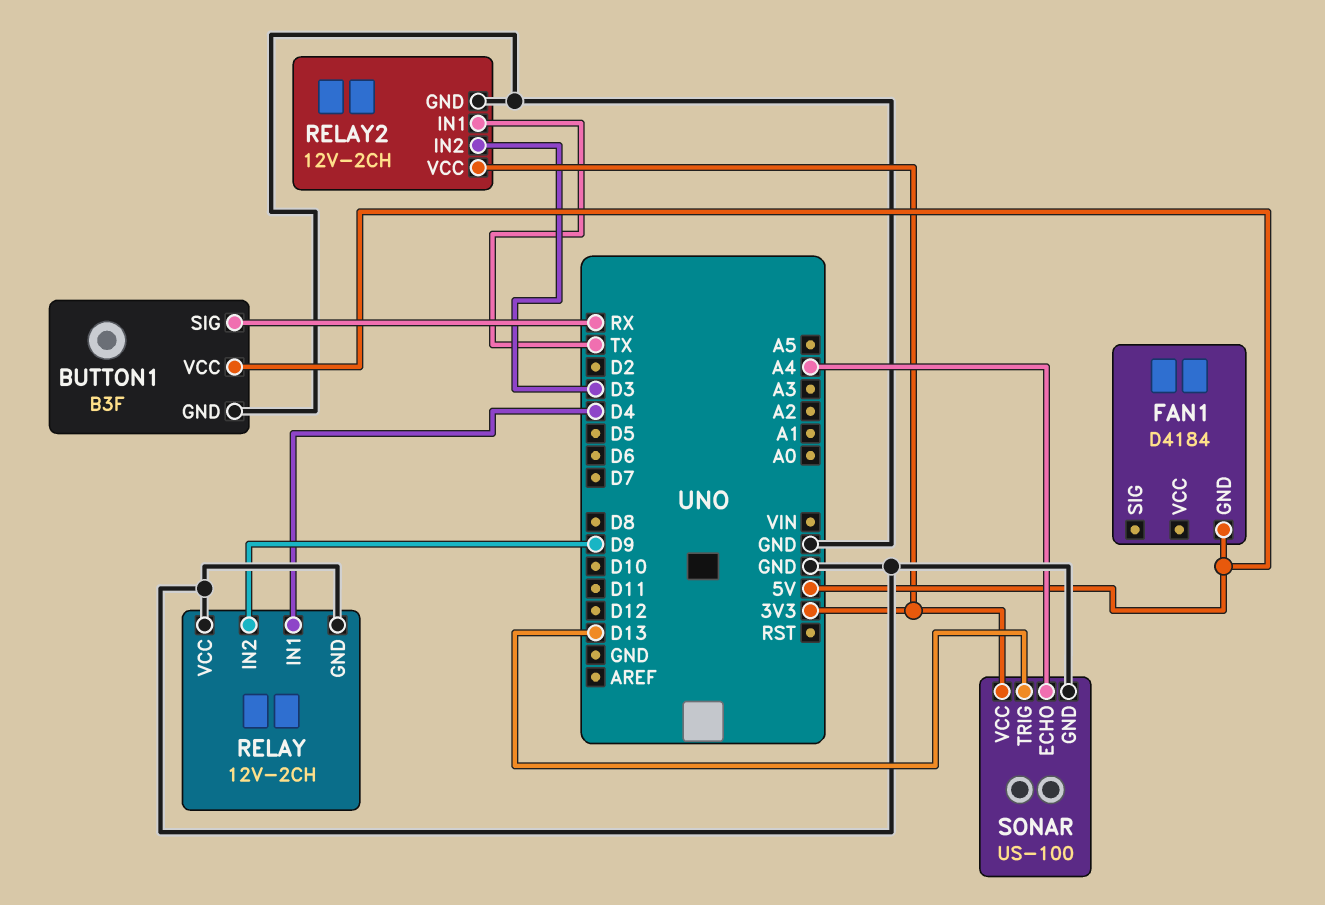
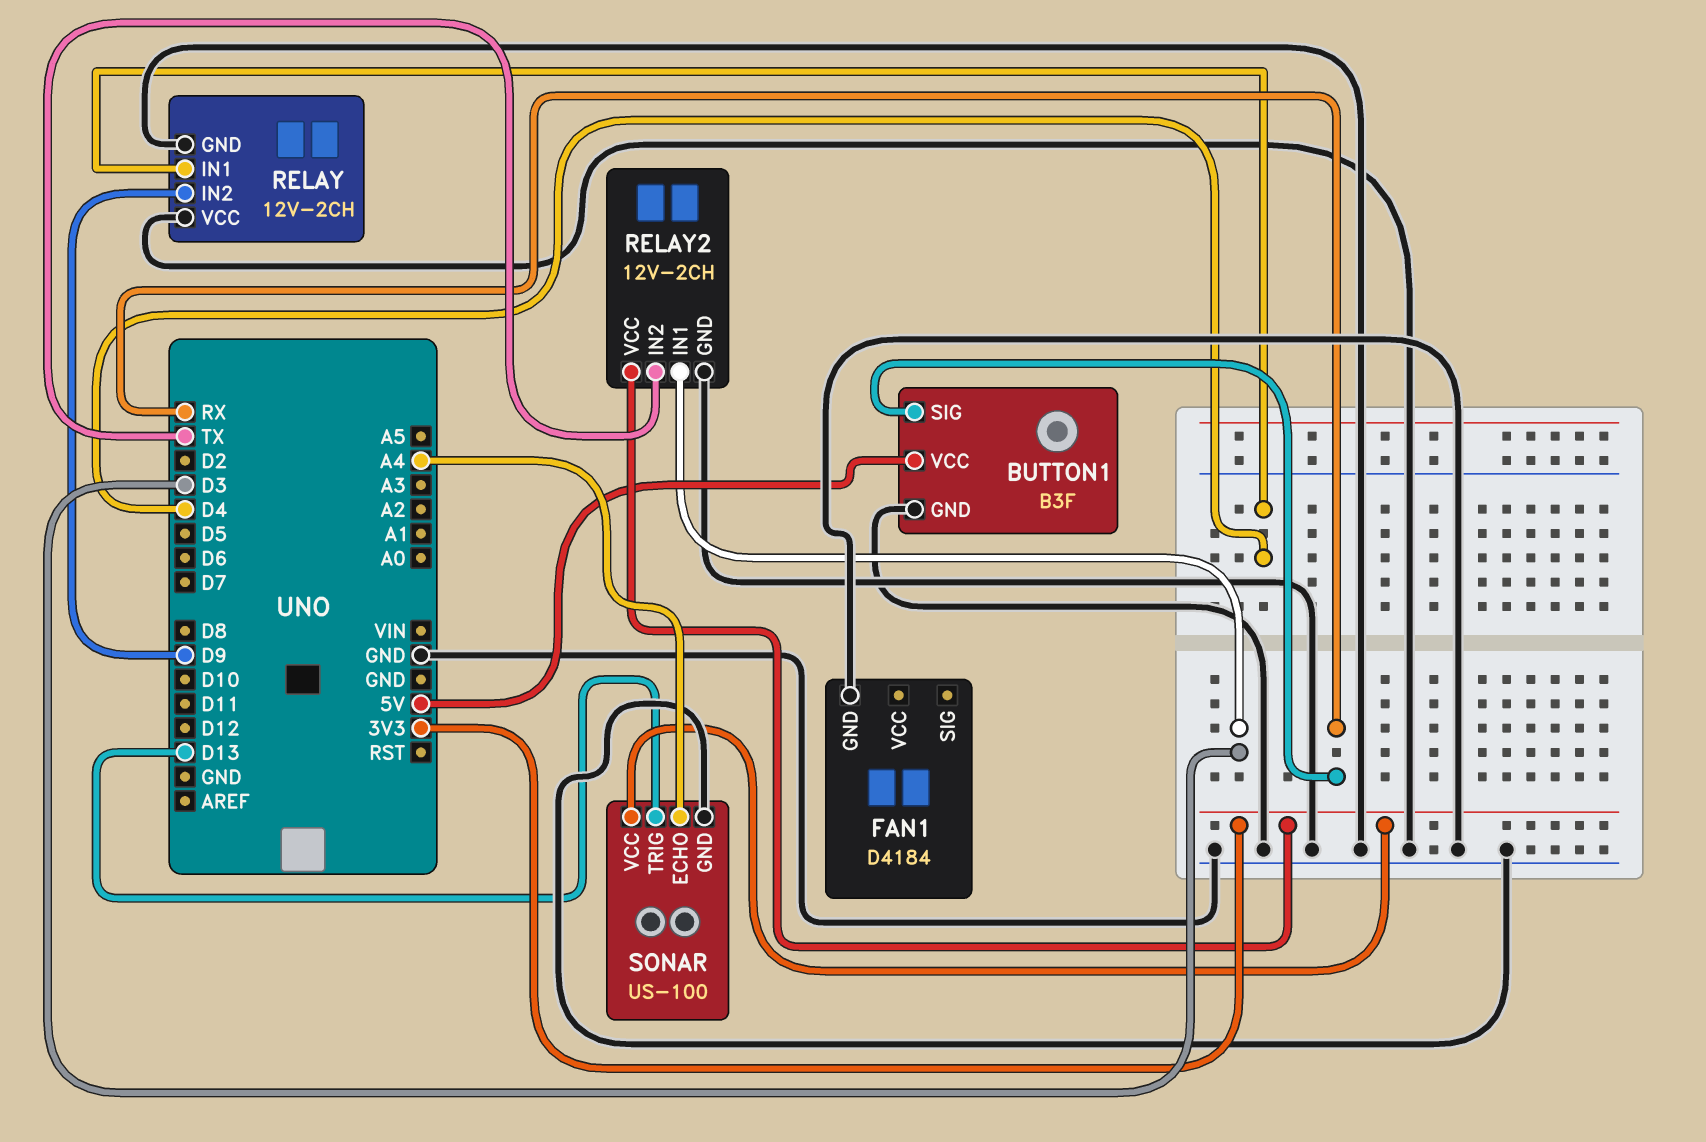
FAN1 pin GND: 5V -> GND
RELAY2 pin IN1: TX -> D3
RELAY2 pin IN2: D3 -> TX

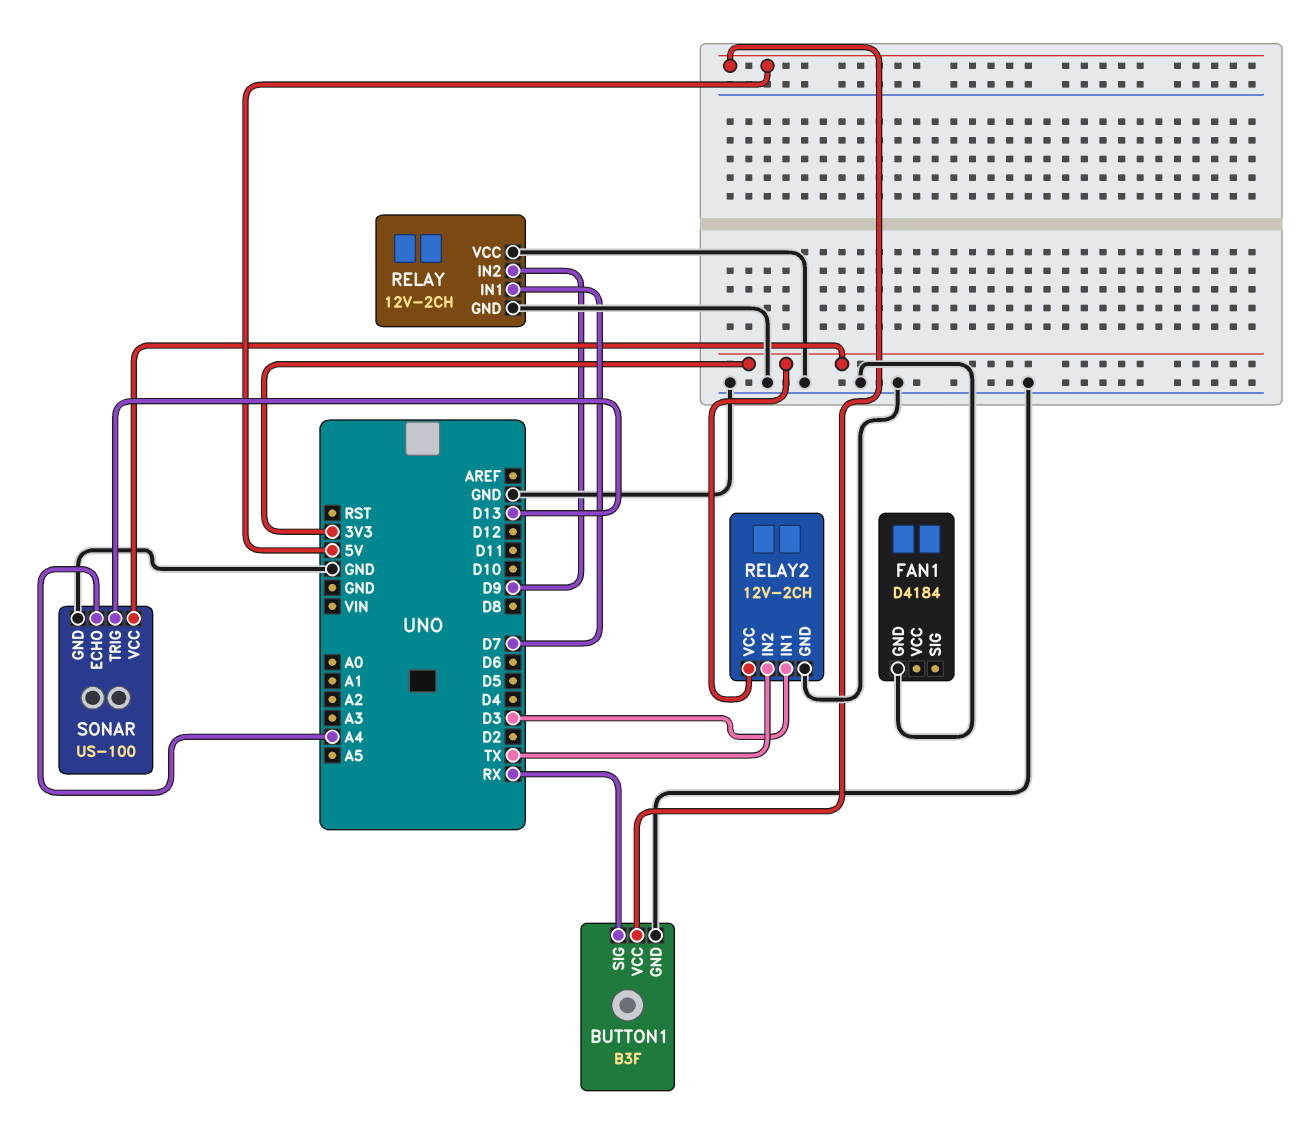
RELAY pin IN1: D4 -> D7

